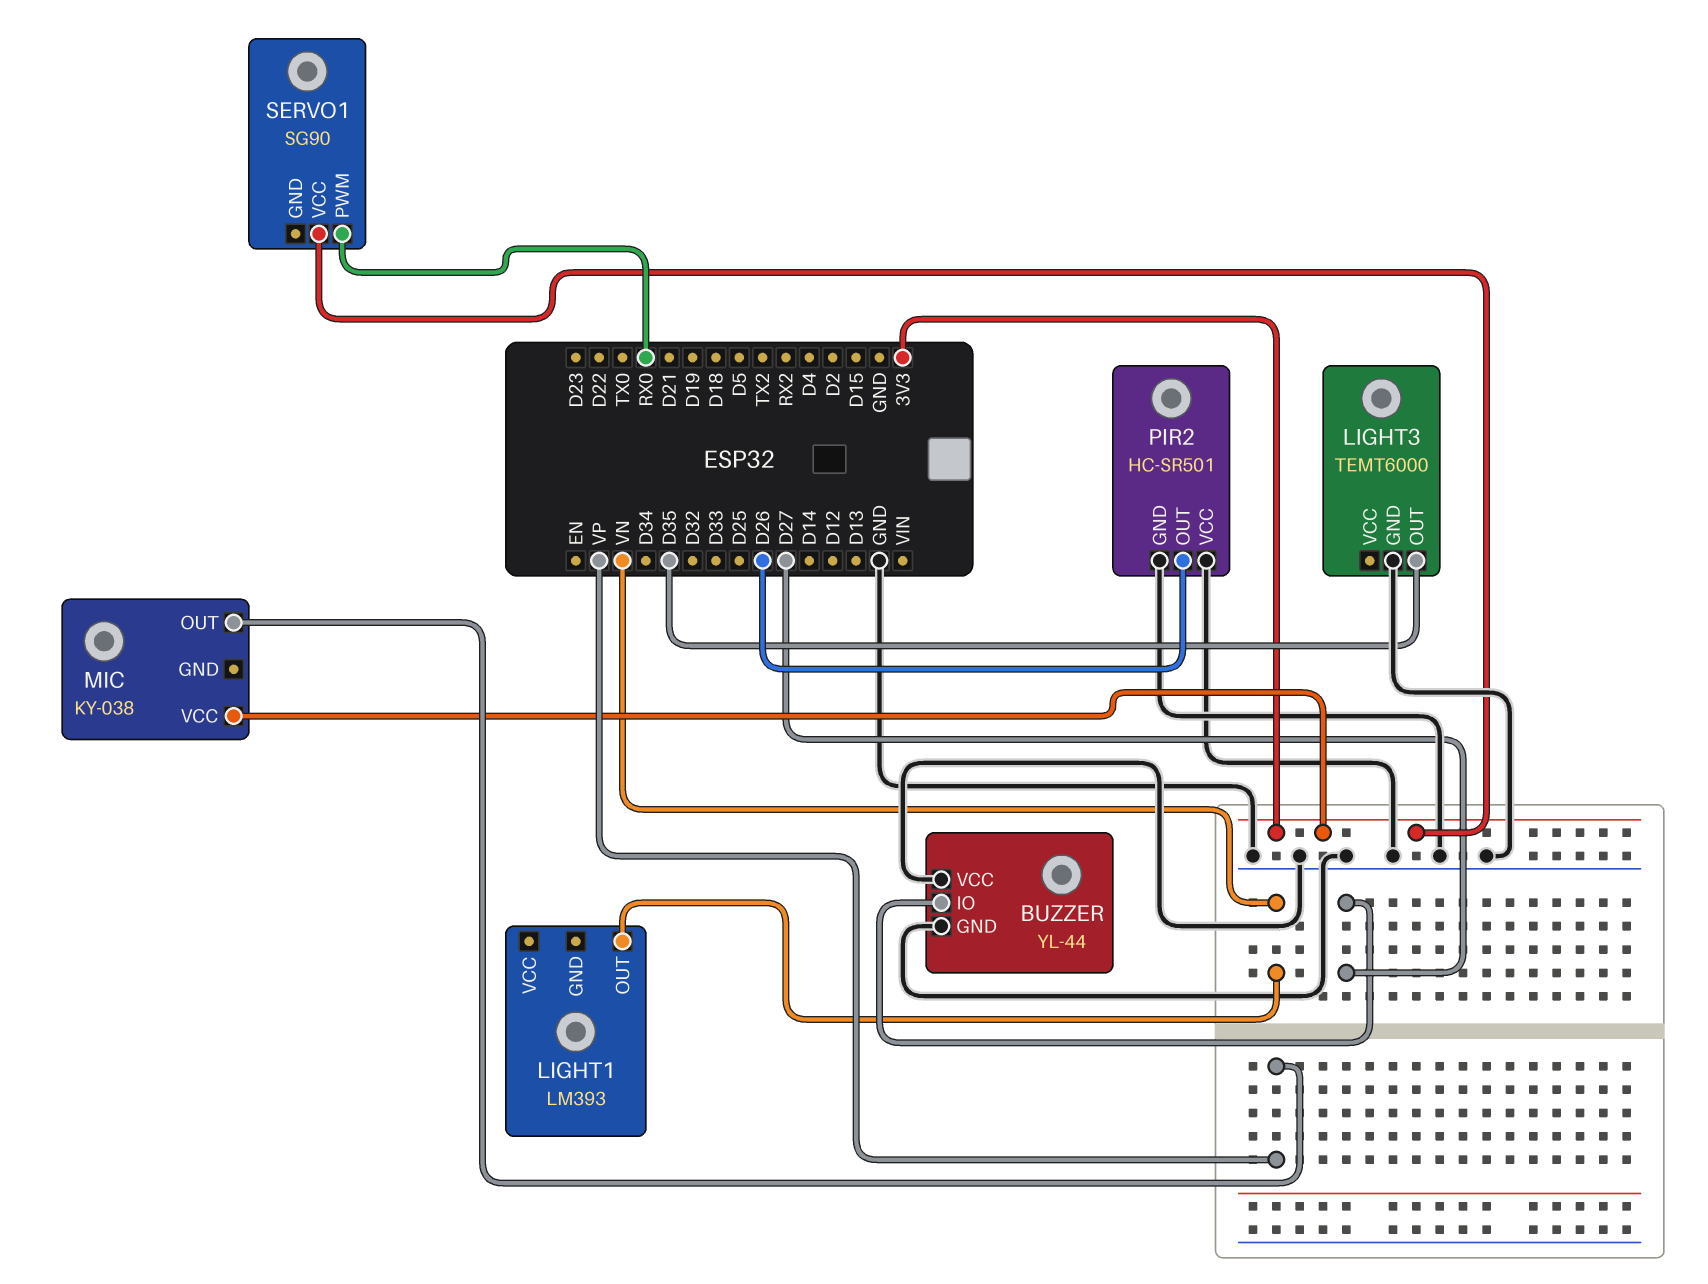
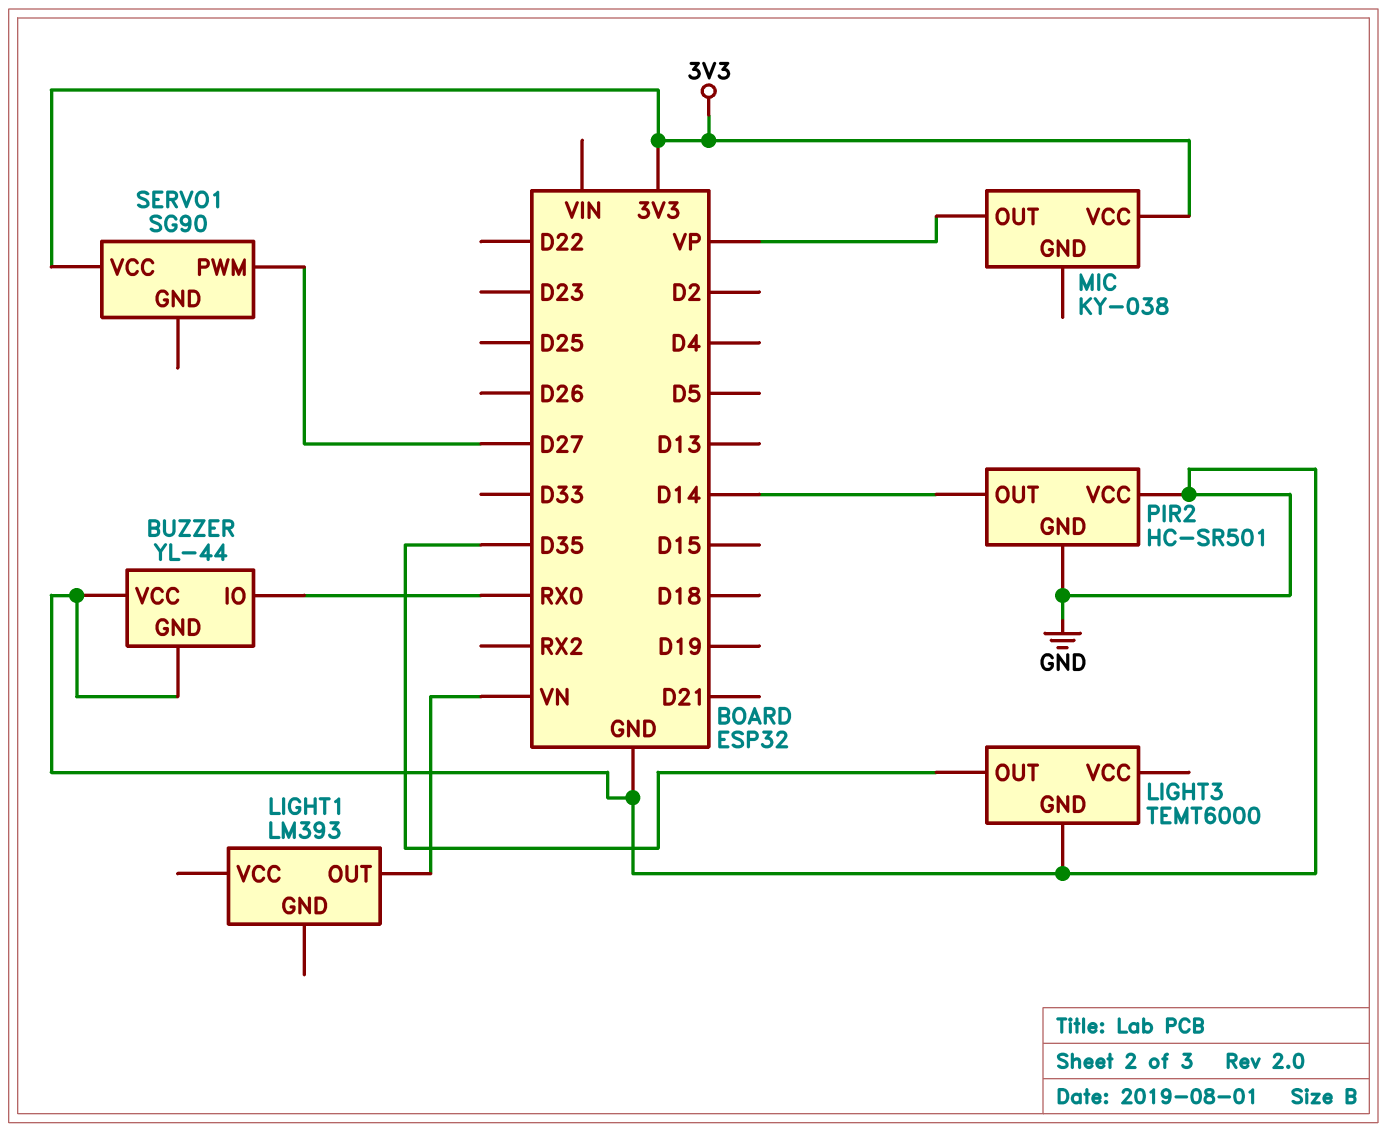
BUZZER pin IO: D27 -> RX0
PIR2 pin OUT: D26 -> D14
SERVO1 pin PWM: RX0 -> D27

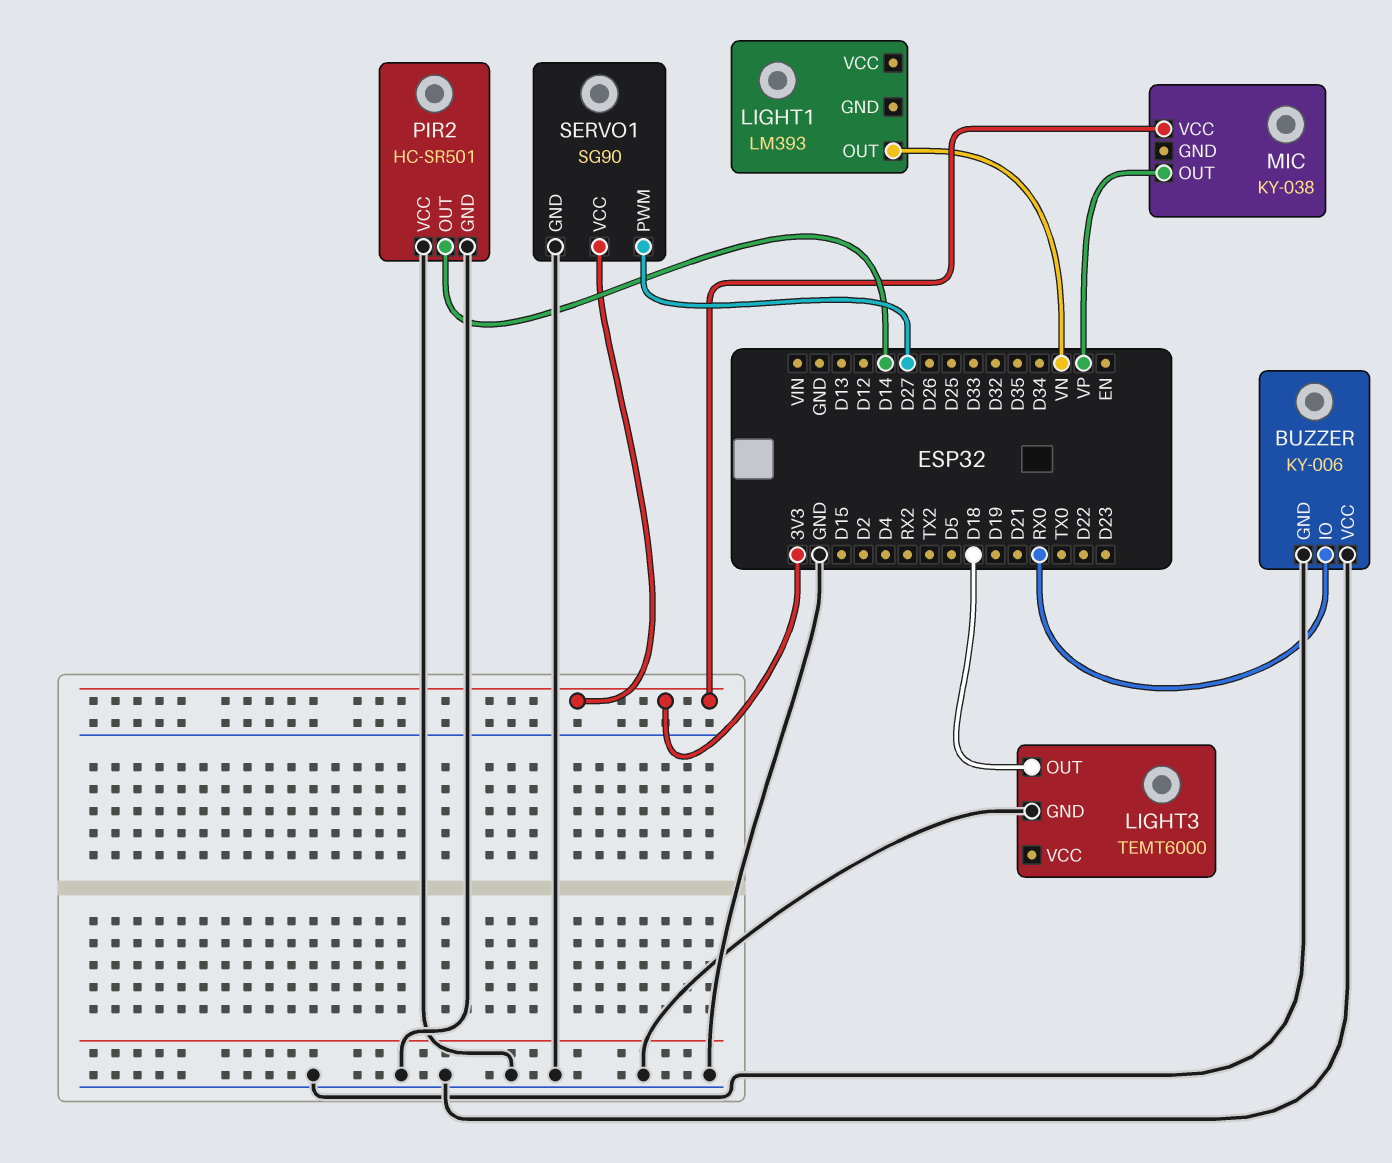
BUZZER: YL-44 -> KY-006
LIGHT3 pin OUT: D35 -> D18
SERVO1 pin GND: none -> GND

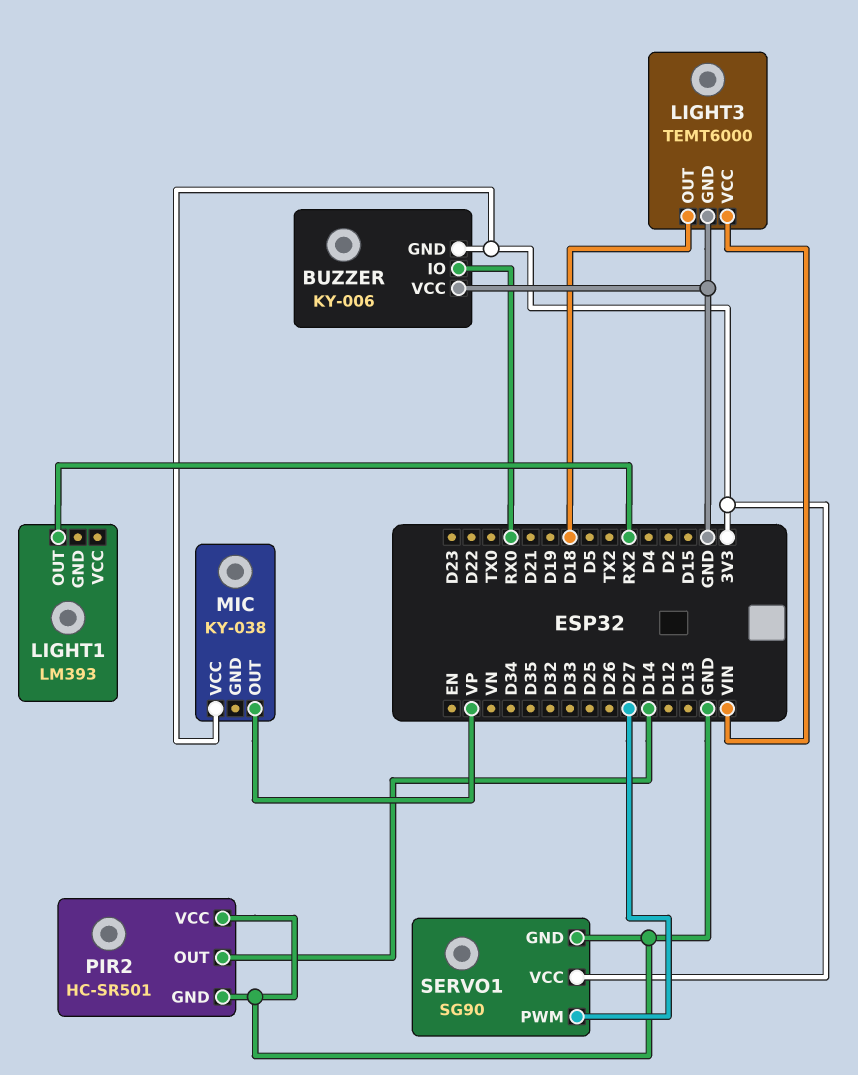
BUZZER pin GND: GND -> 3V3
LIGHT1 pin OUT: VN -> RX2
LIGHT3 pin VCC: none -> VIN

